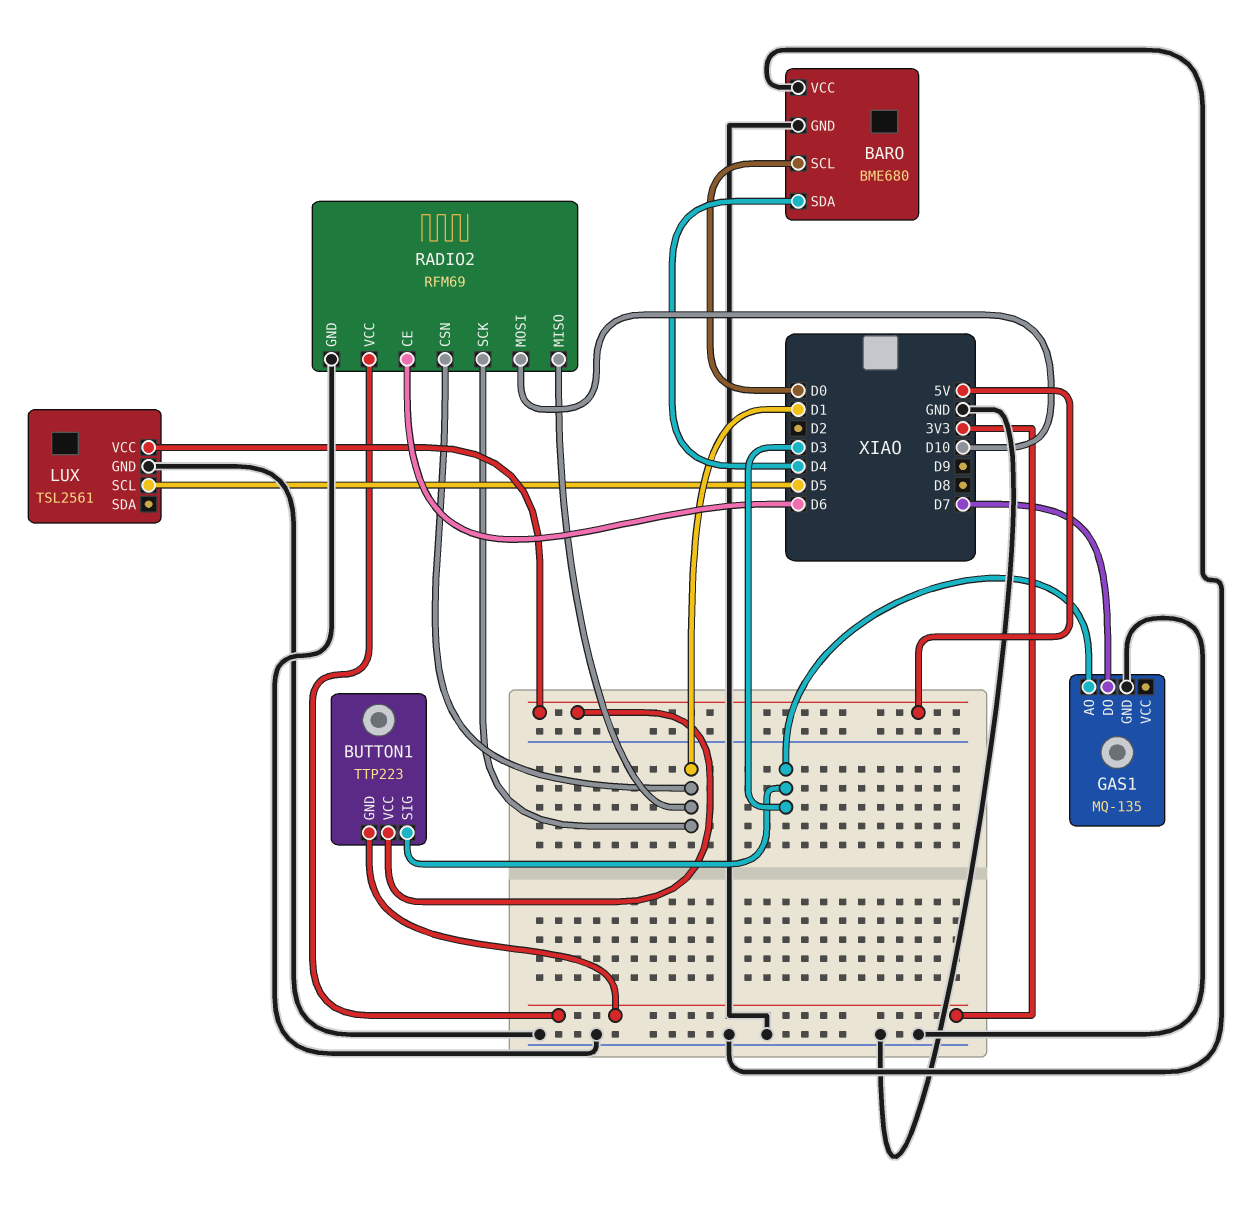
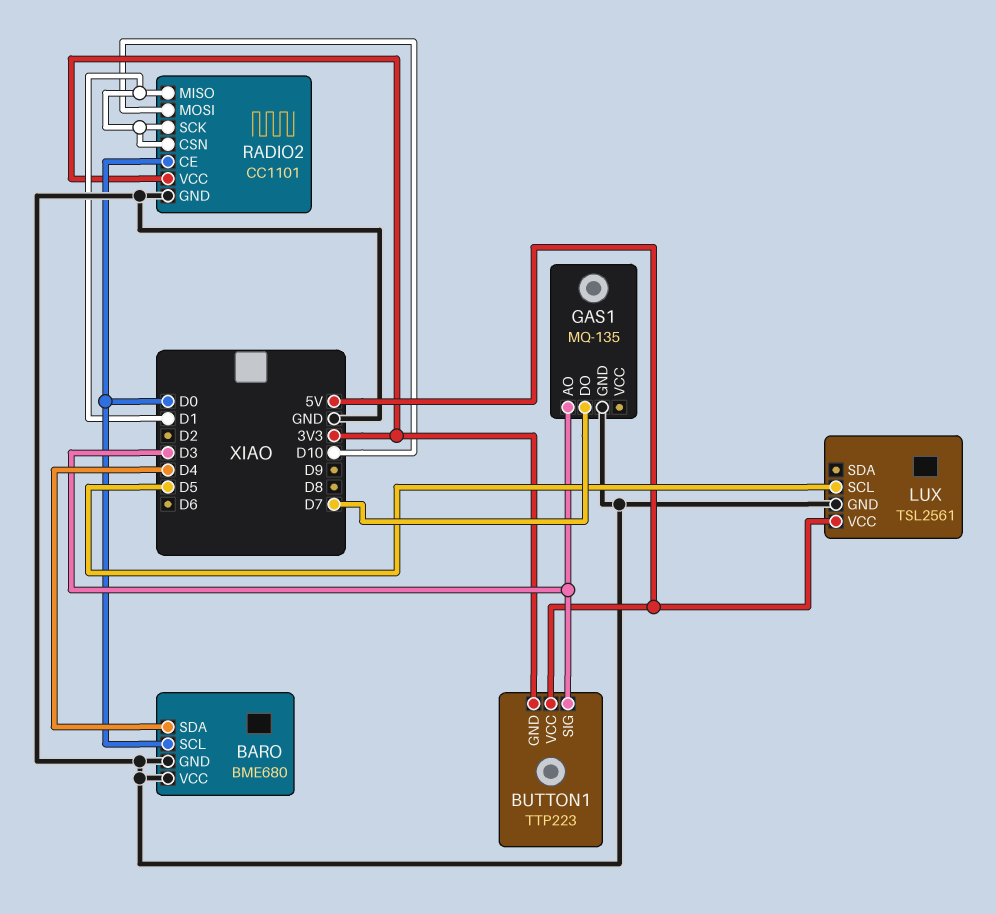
RADIO2: RFM69 -> CC1101
RADIO2 pin CE: D6 -> D0

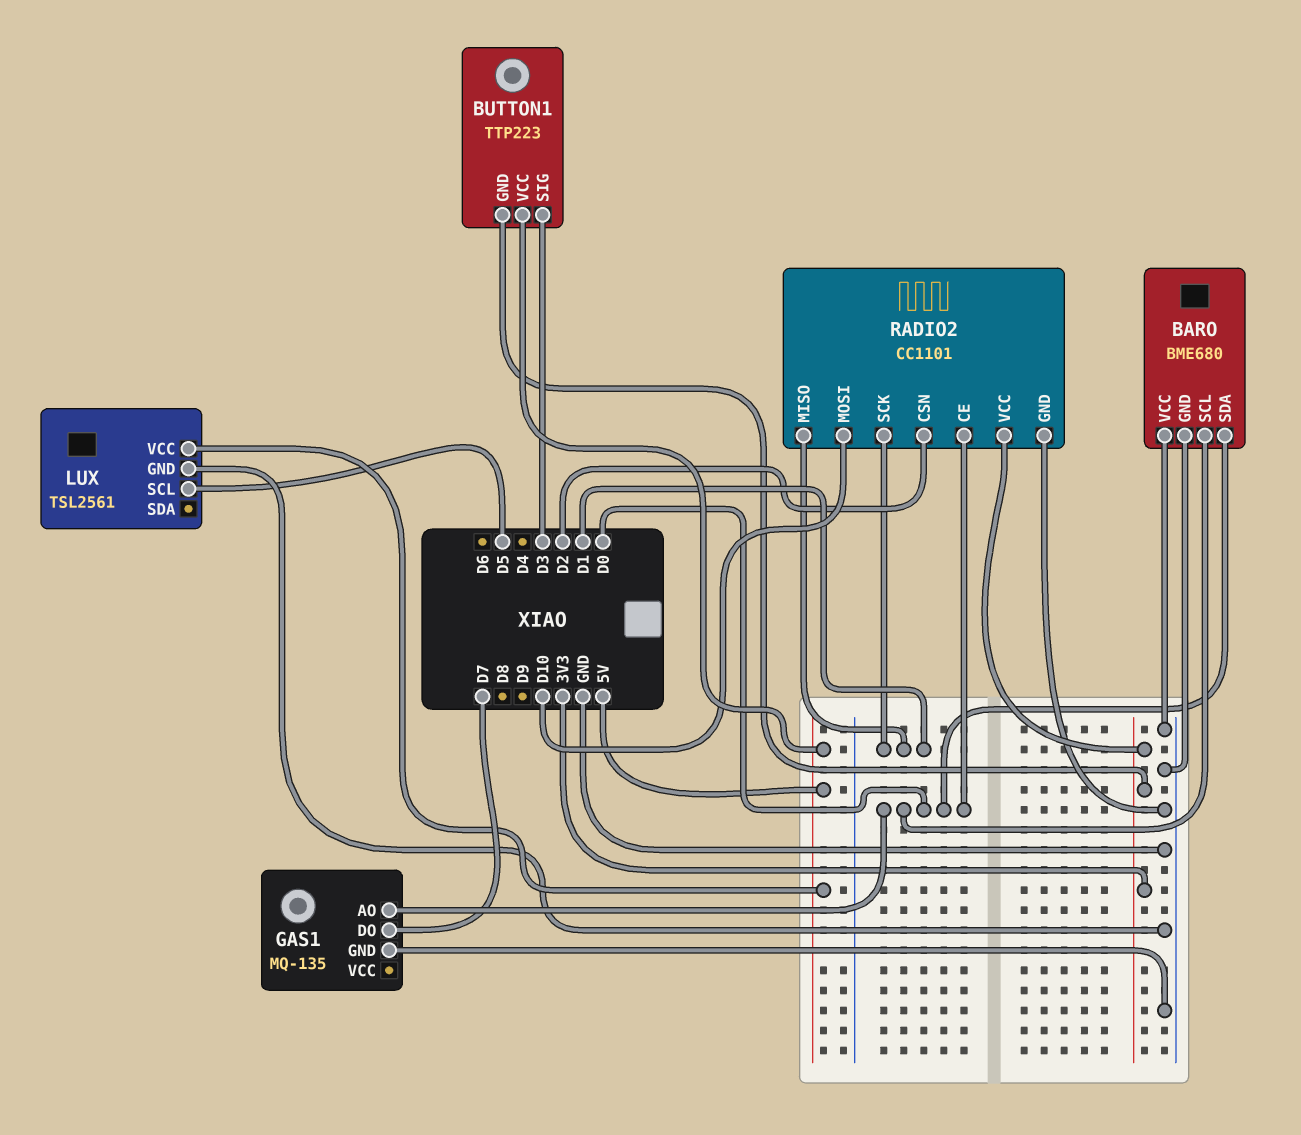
BARO pin SDA: D4 -> D0
GAS1 pin AO: D3 -> D0
RADIO2 pin CSN: D1 -> D2

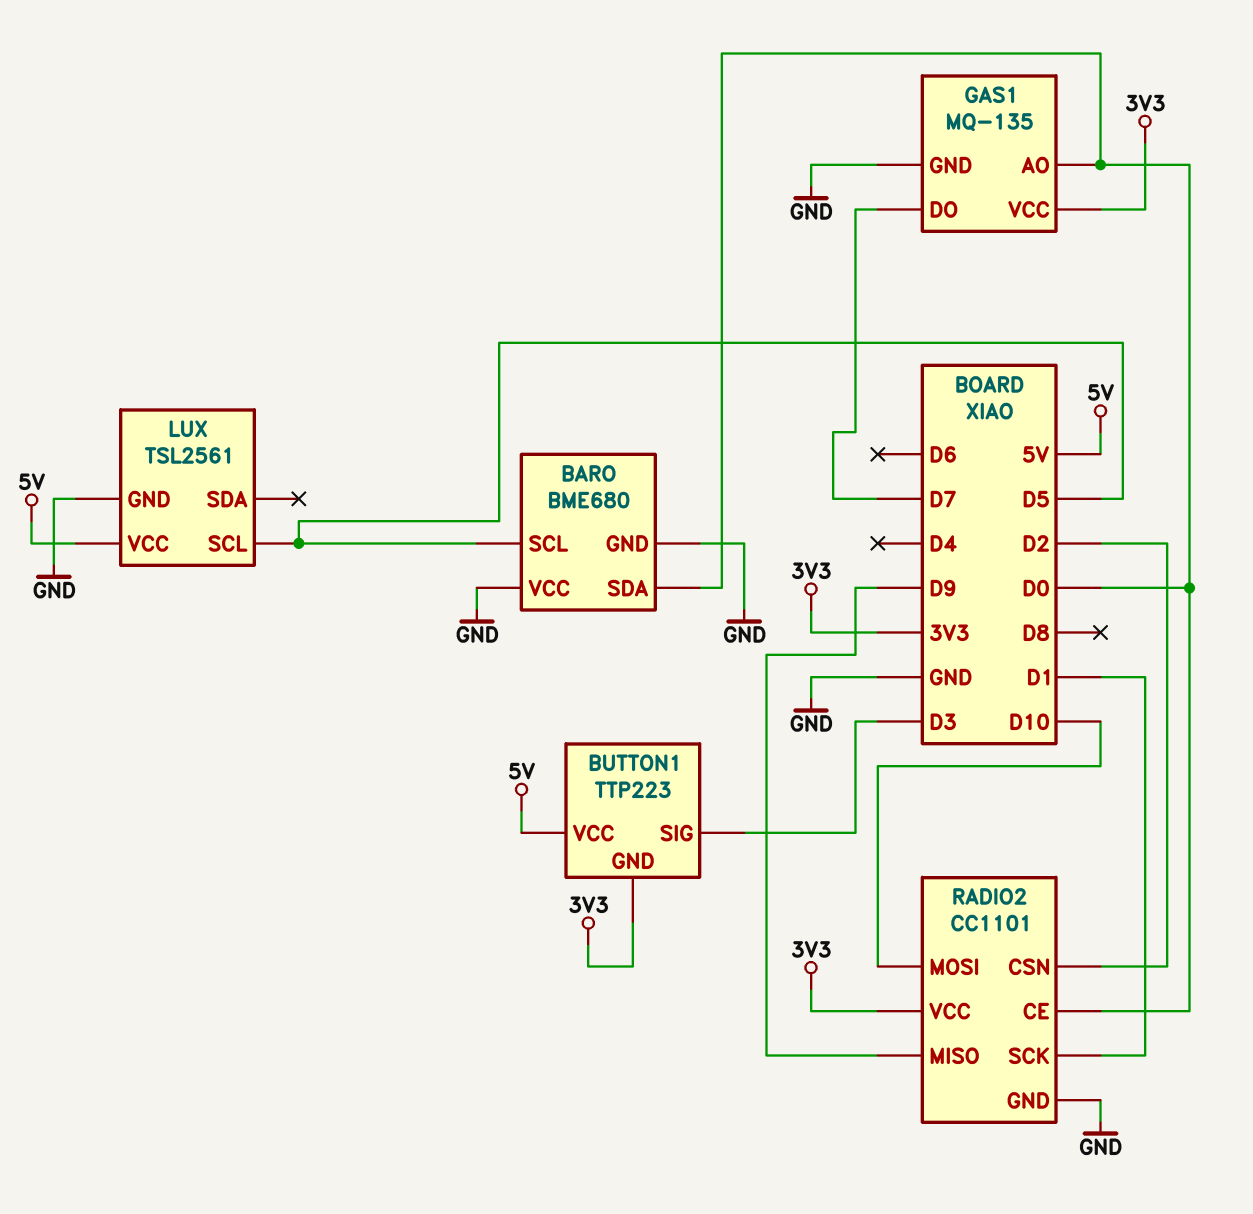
BARO pin SCL: D0 -> D5
GAS1 pin VCC: none -> 3V3
RADIO2 pin MISO: D1 -> D9

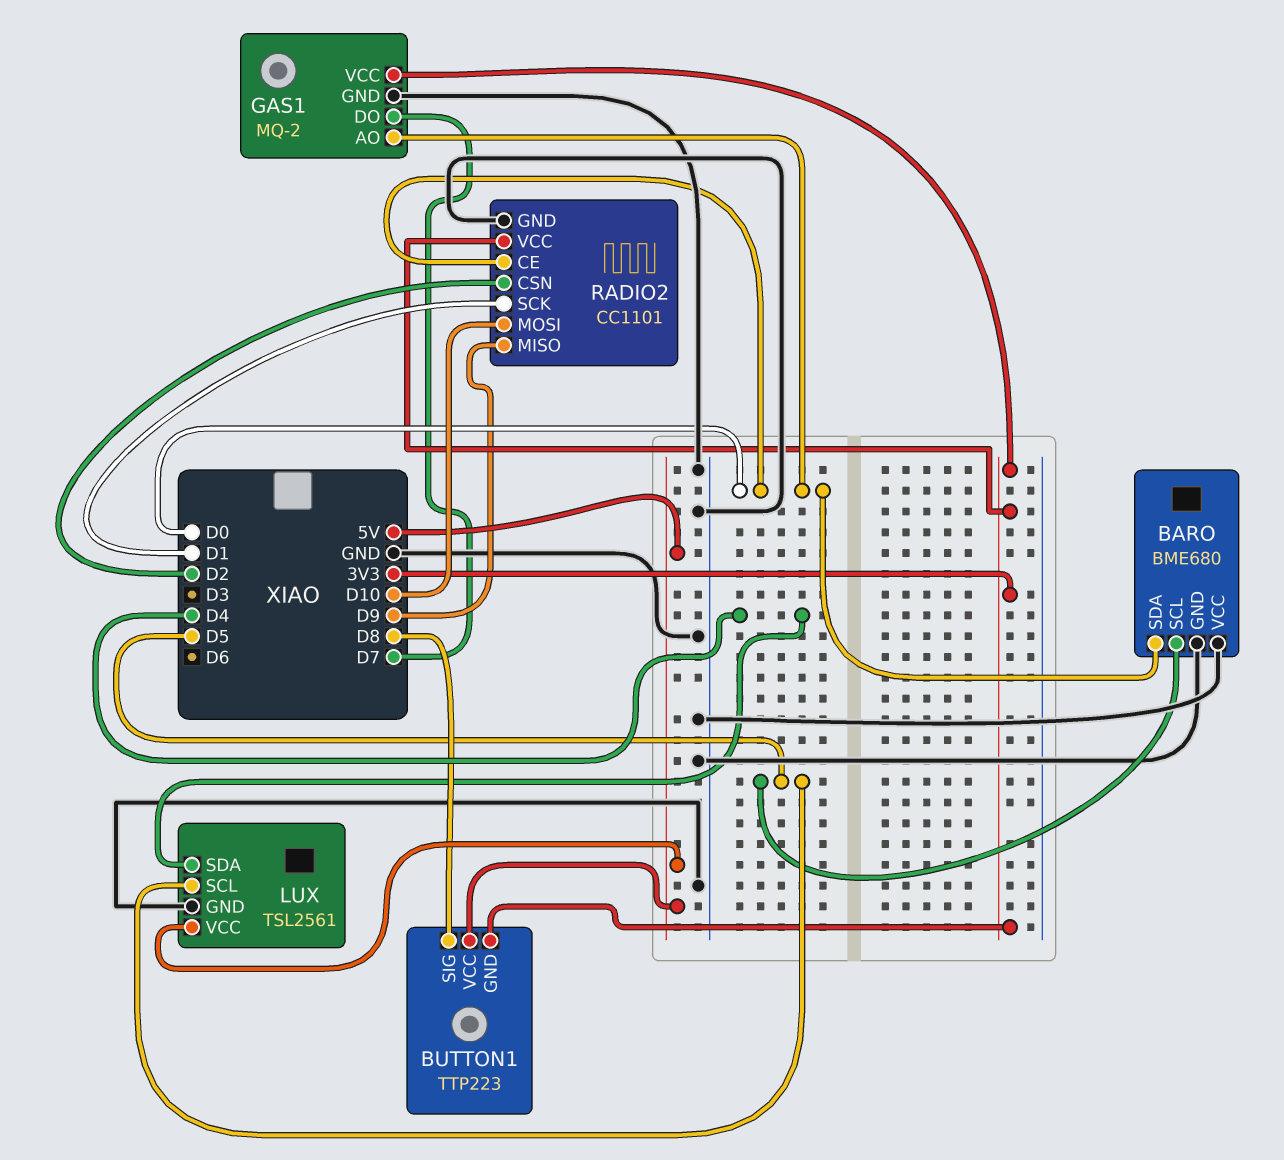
BUTTON1 pin SIG: D3 -> D8
GAS1: MQ-135 -> MQ-2
LUX pin SDA: none -> D4

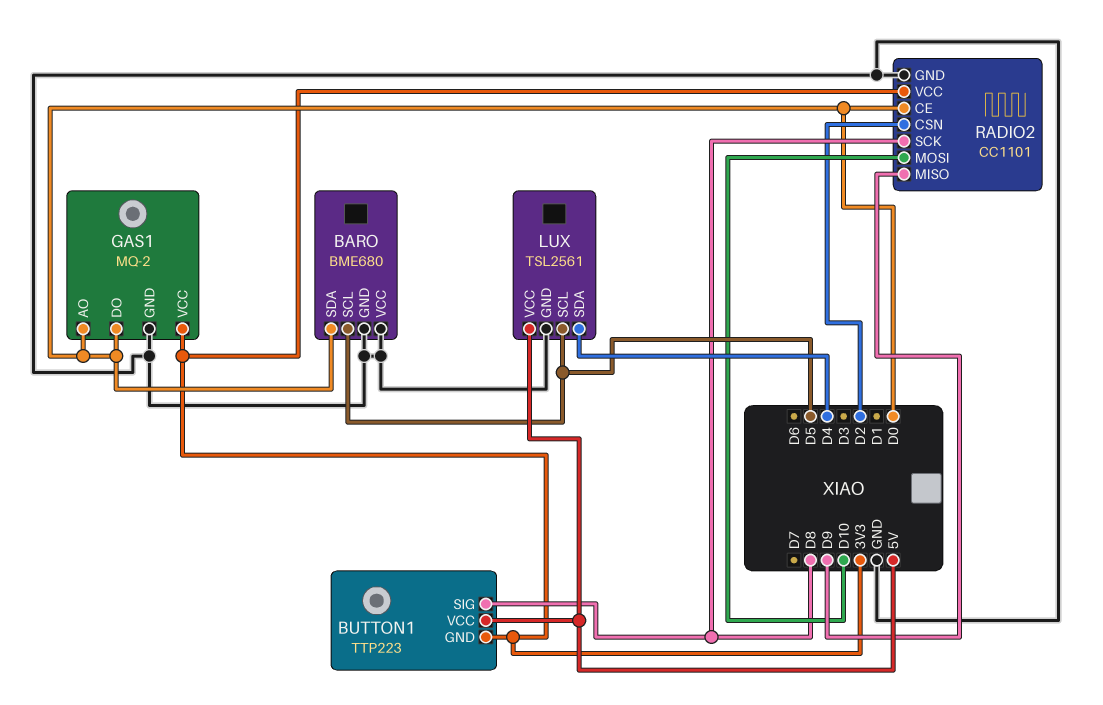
GAS1 pin DO: D7 -> D0
RADIO2 pin SCK: D1 -> D8

